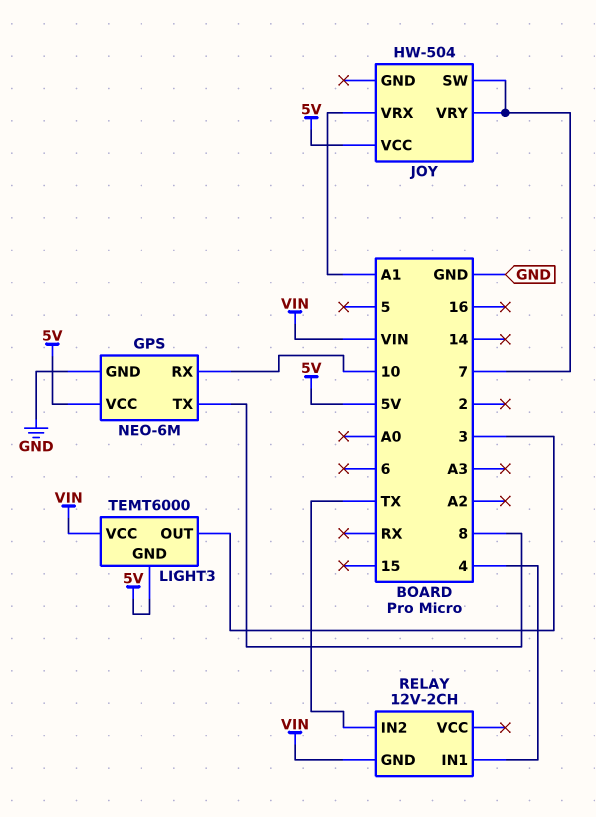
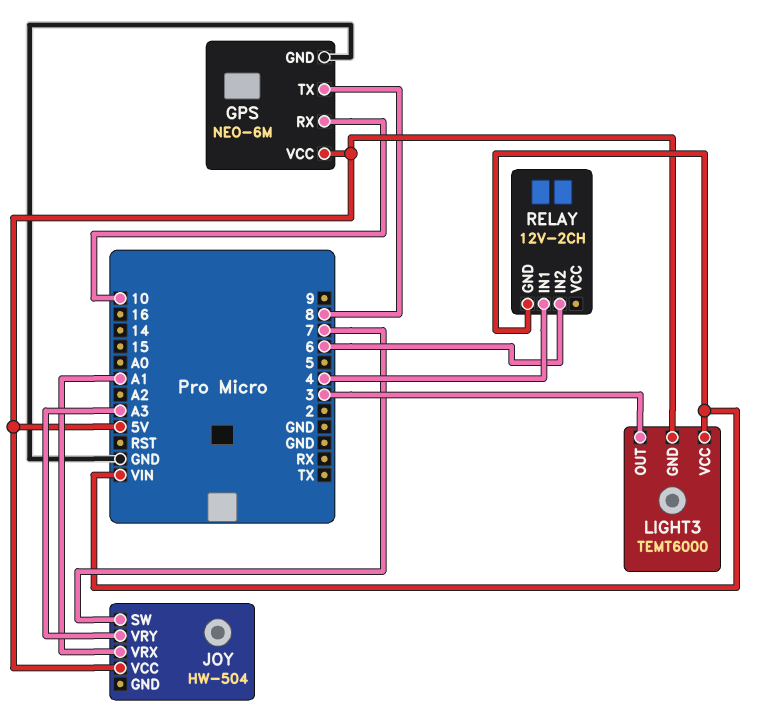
JOY pin VRY: 7 -> A3
RELAY pin IN2: TX -> 6

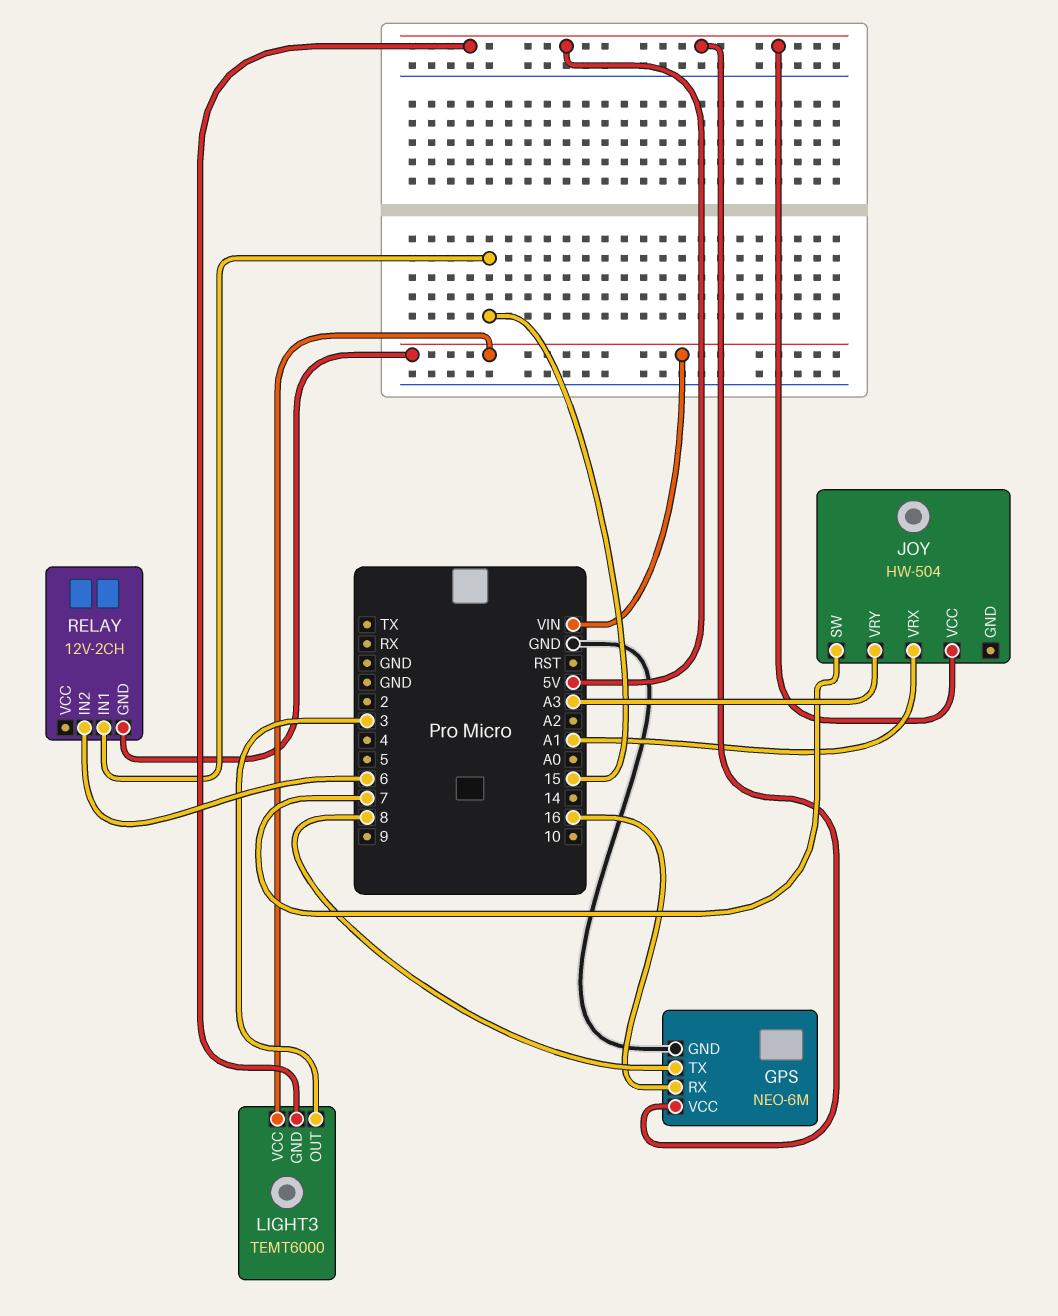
GPS pin RX: 10 -> 16
RELAY pin IN1: 4 -> 15

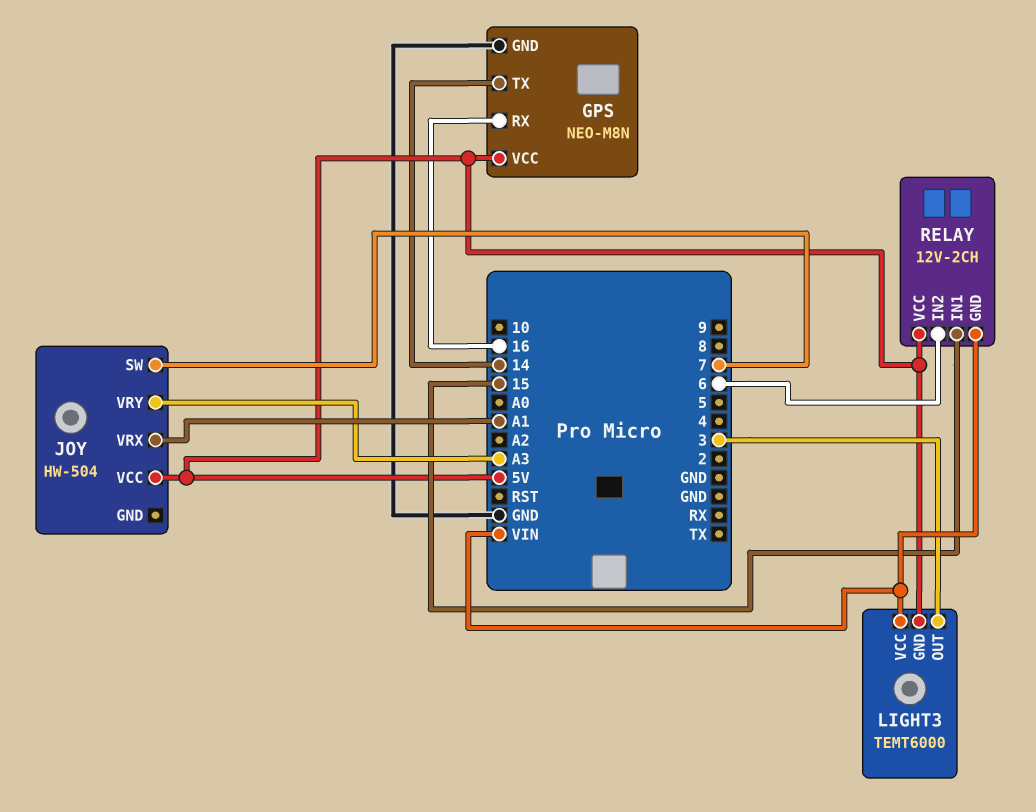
GPS: NEO-6M -> NEO-M8N
GPS pin TX: 8 -> 14
RELAY pin VCC: none -> 5V

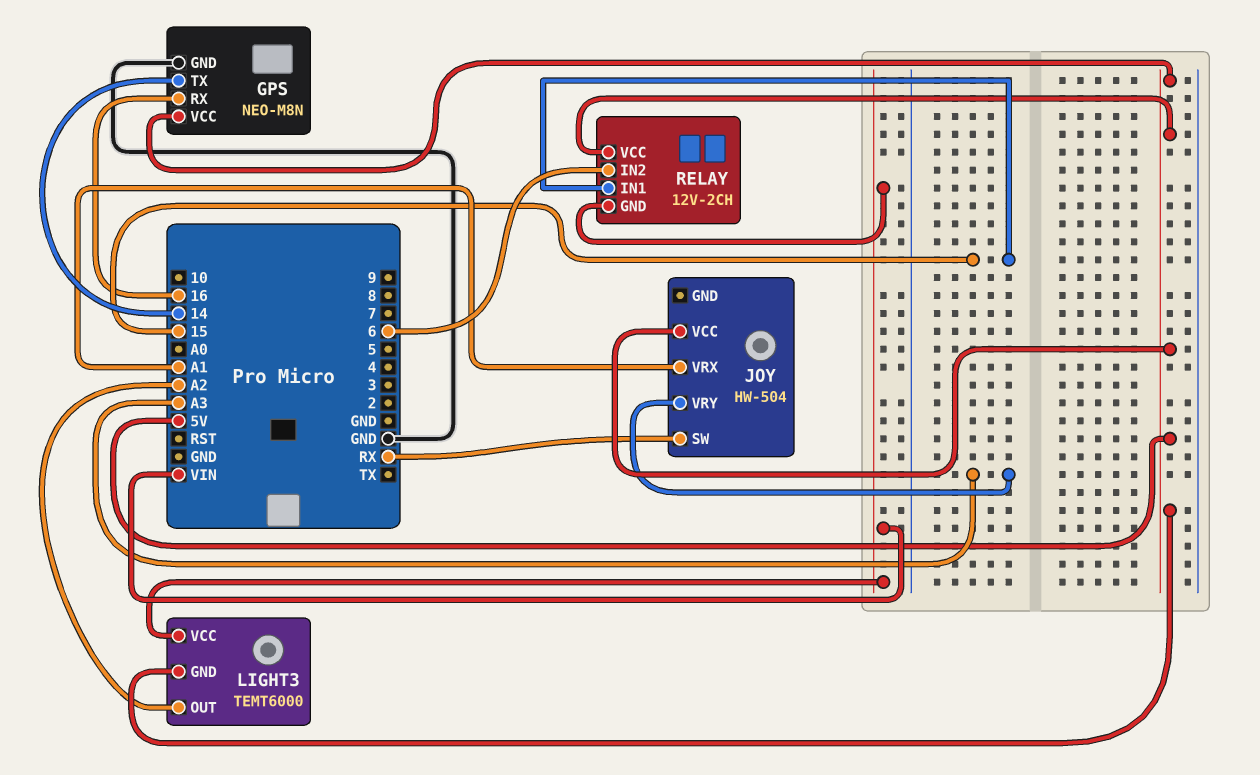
JOY pin SW: 7 -> RX
LIGHT3 pin OUT: 3 -> A2

